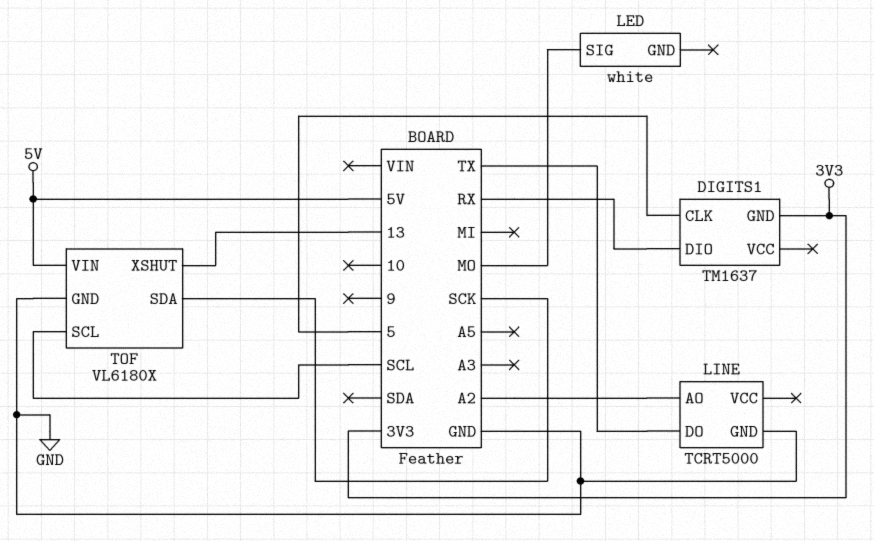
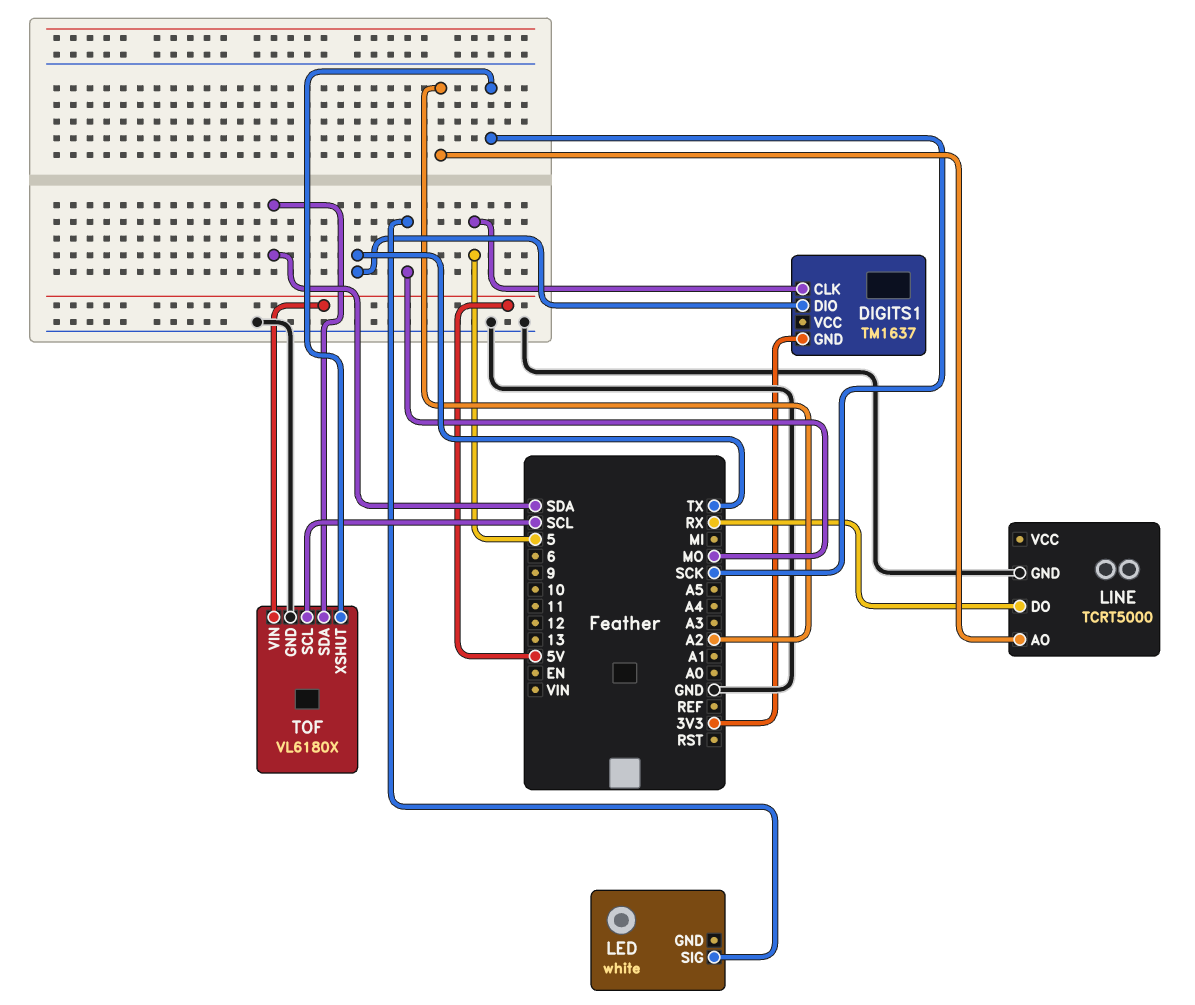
DIGITS1 pin DIO: RX -> TX
LINE pin DO: TX -> RX
TOF pin SDA: SCK -> SDA
TOF pin XSHUT: 13 -> SCK

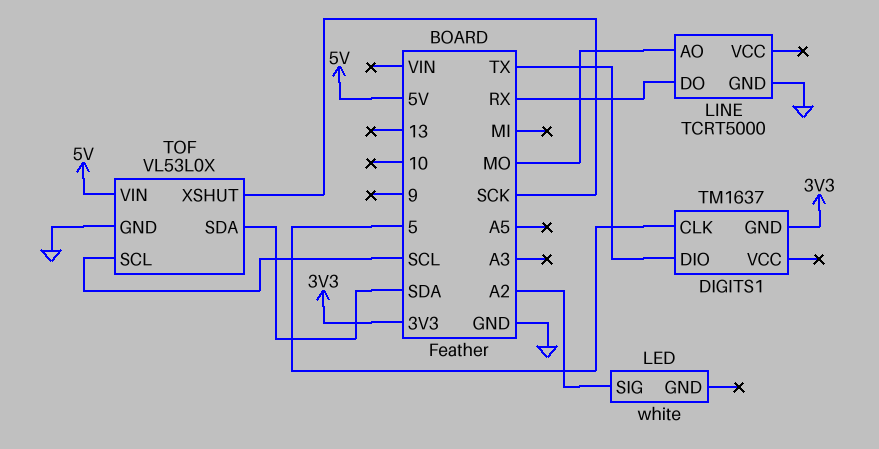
LED pin SIG: MO -> A2
LINE pin AO: A2 -> MO
TOF: VL6180X -> VL53L0X

